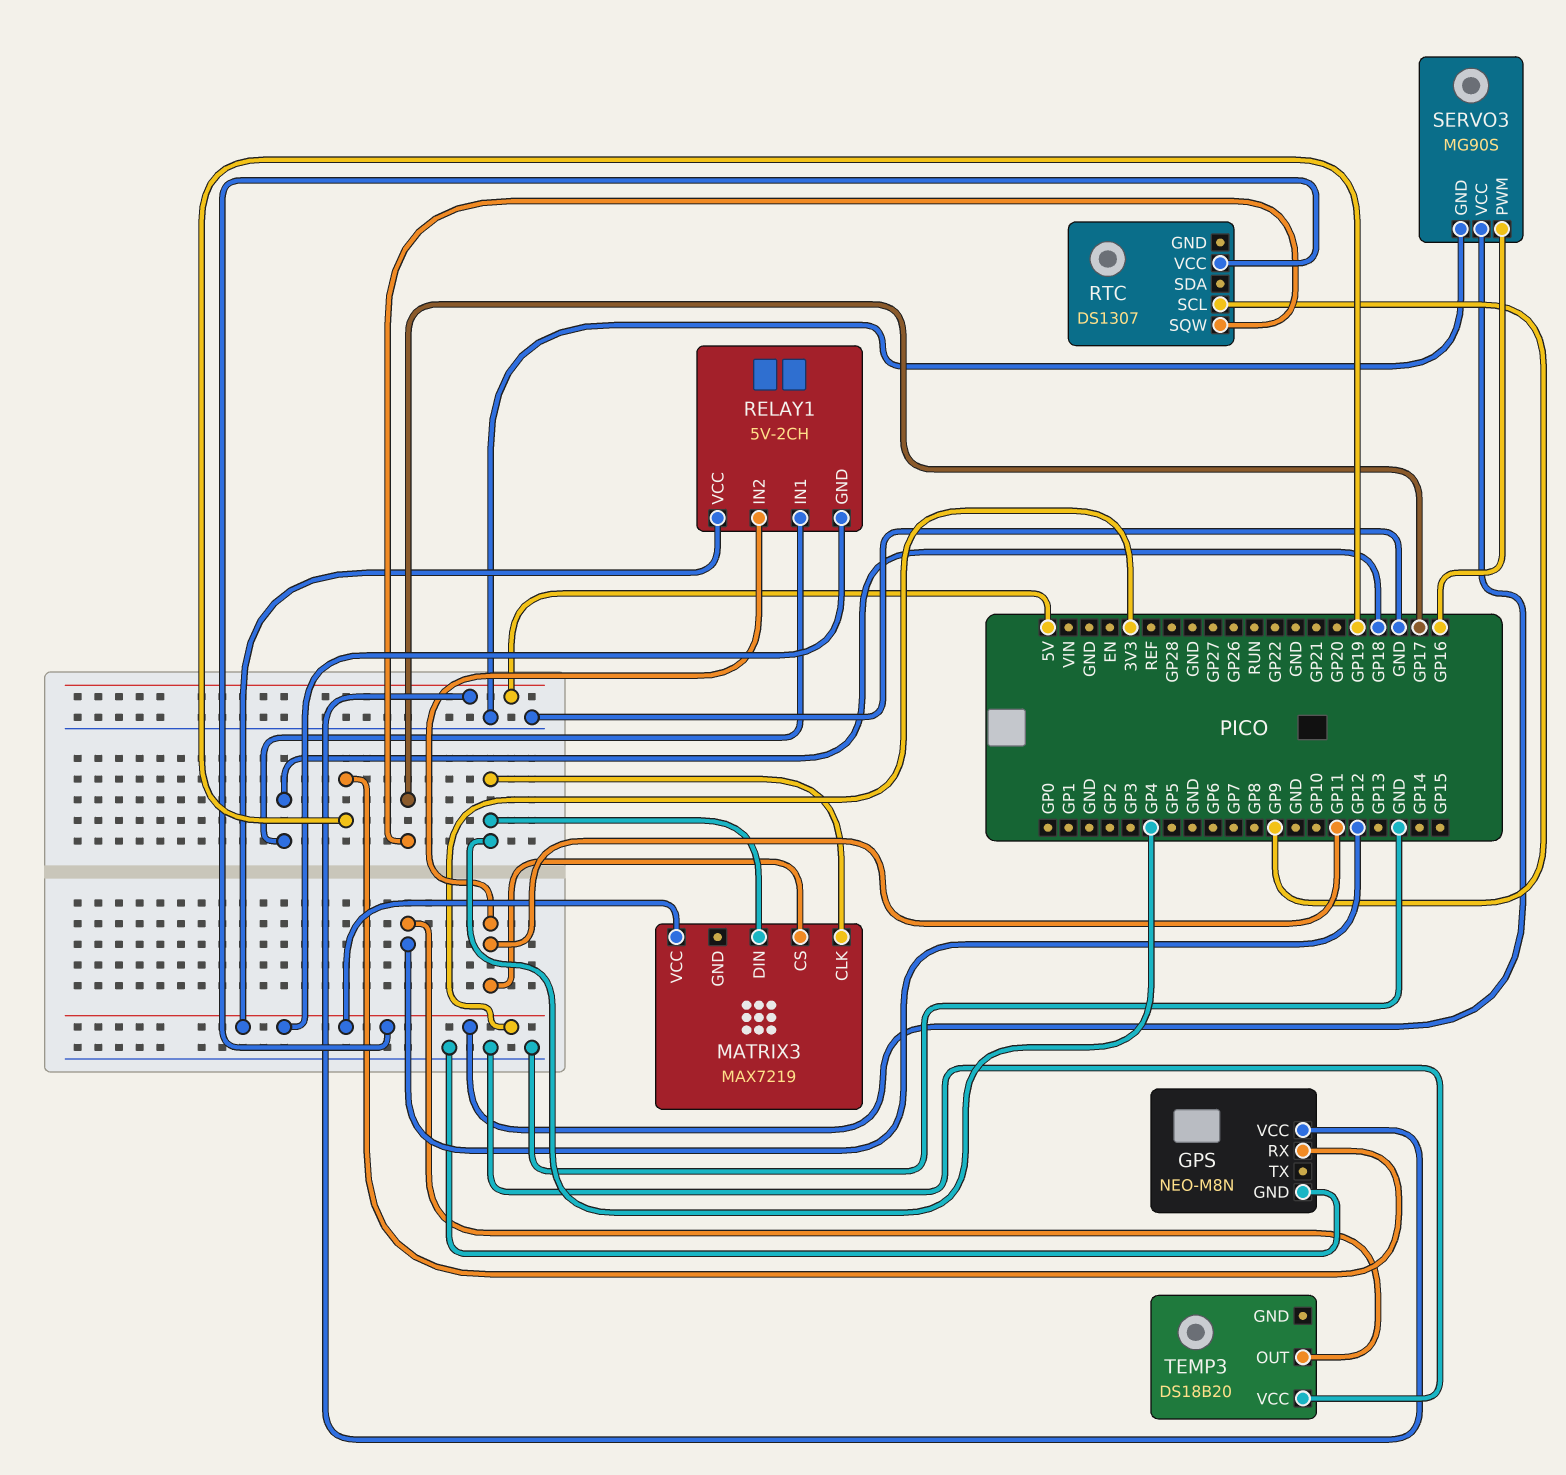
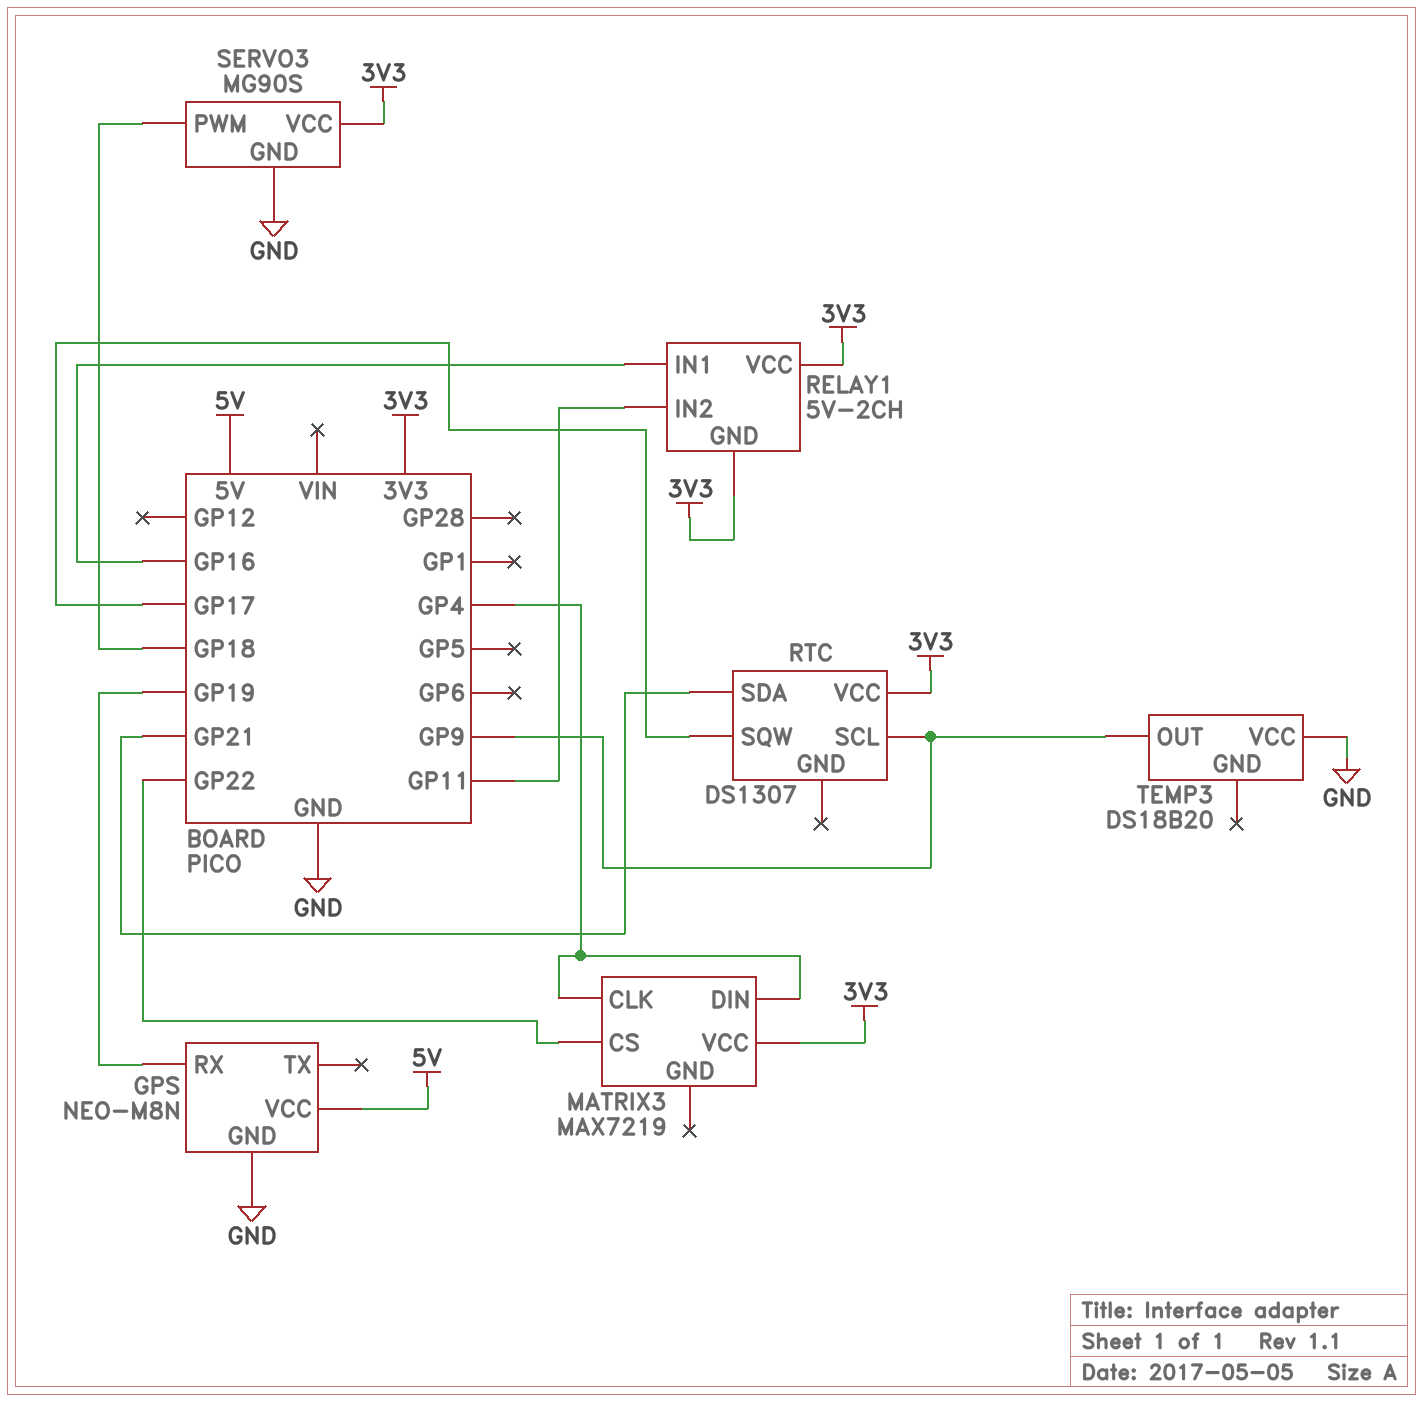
MATRIX3 pin CS: GP11 -> GP22
RELAY1 pin IN1: GP18 -> GP16
RTC pin SDA: none -> GP21
SERVO3 pin PWM: GP16 -> GP18
TEMP3 pin OUT: GP12 -> GP9

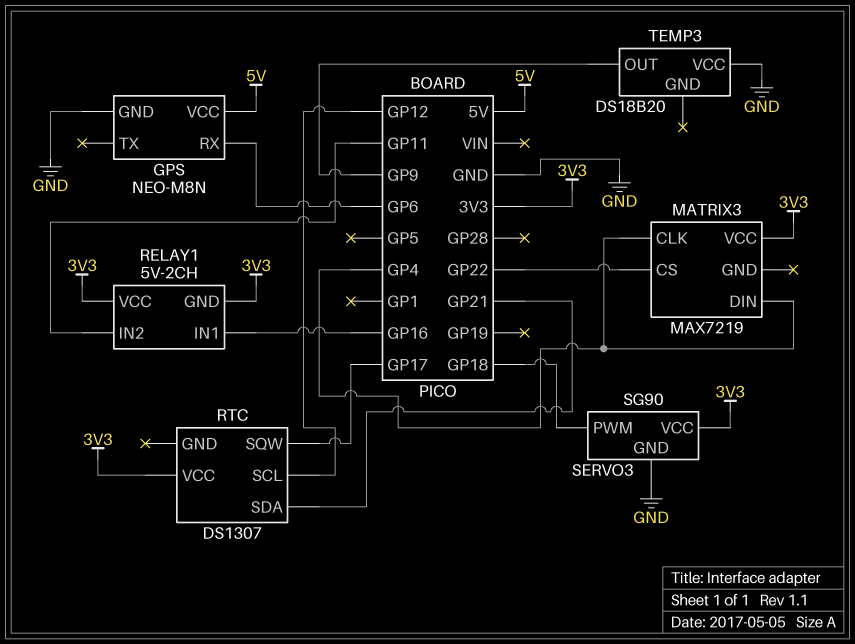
GPS pin RX: GP19 -> GP6
RTC pin SCL: GP9 -> GP12
SERVO3: MG90S -> SG90

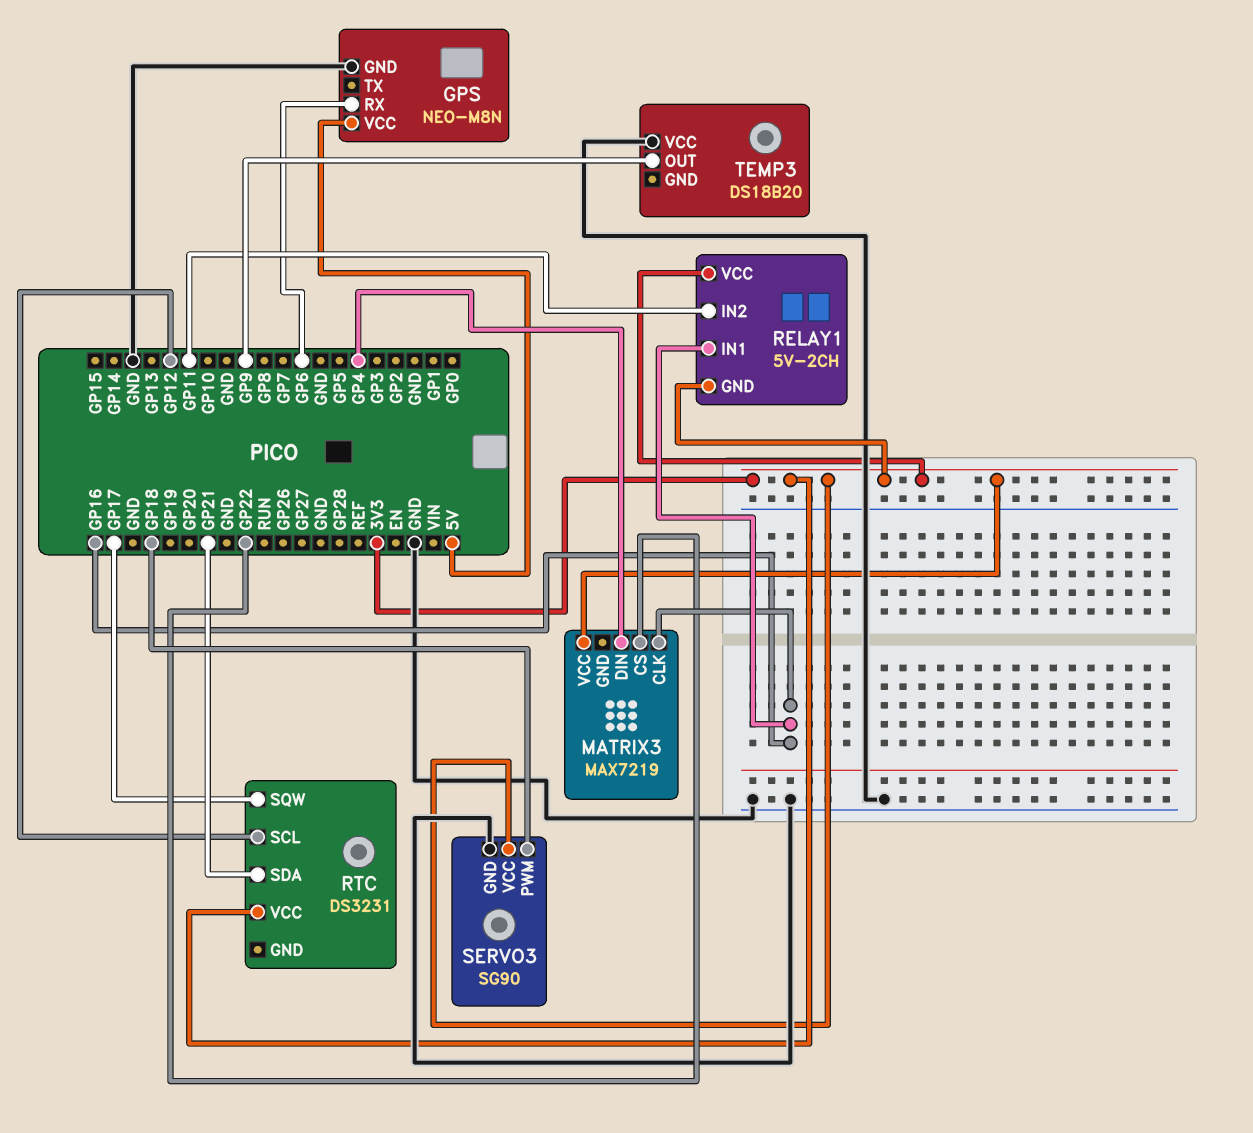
MATRIX3 pin CLK: GP4 -> GP16
RTC: DS1307 -> DS3231

